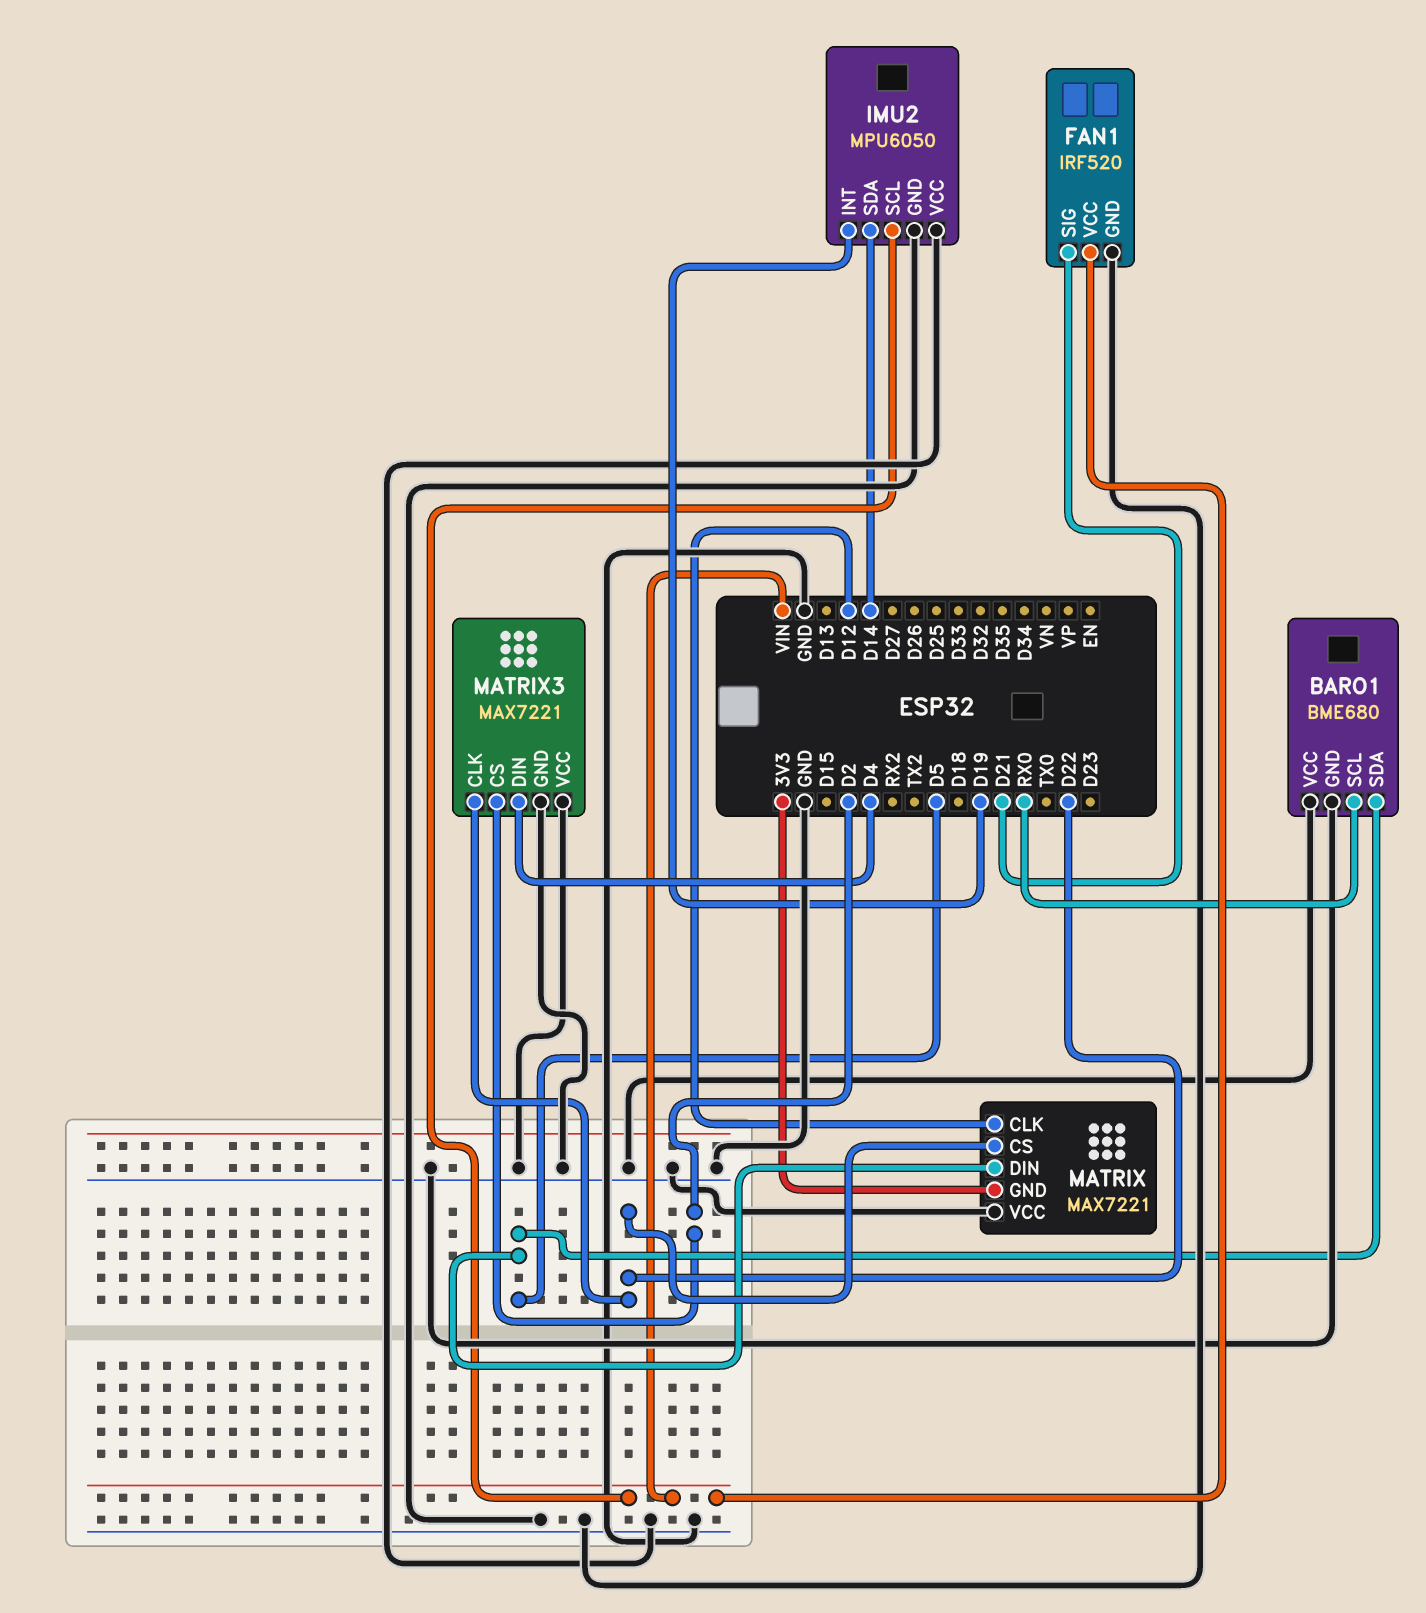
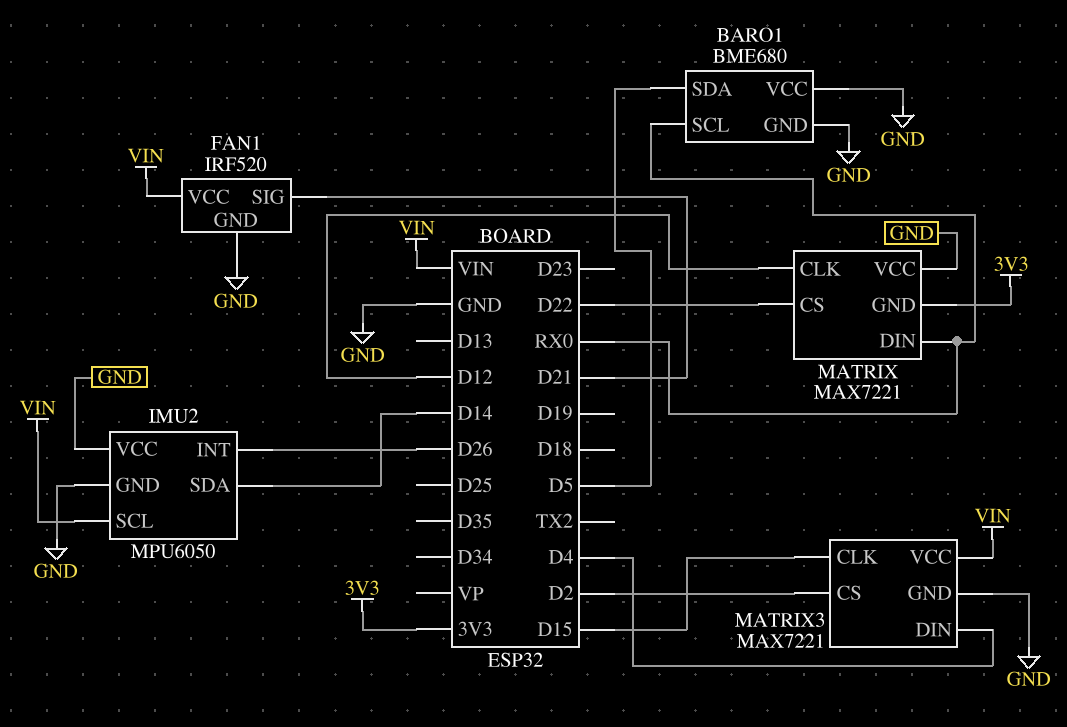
IMU2 pin INT: D19 -> D26
MATRIX pin DIN: D5 -> RX0
MATRIX3 pin CLK: D22 -> D15
MATRIX3 pin VCC: GND -> VIN

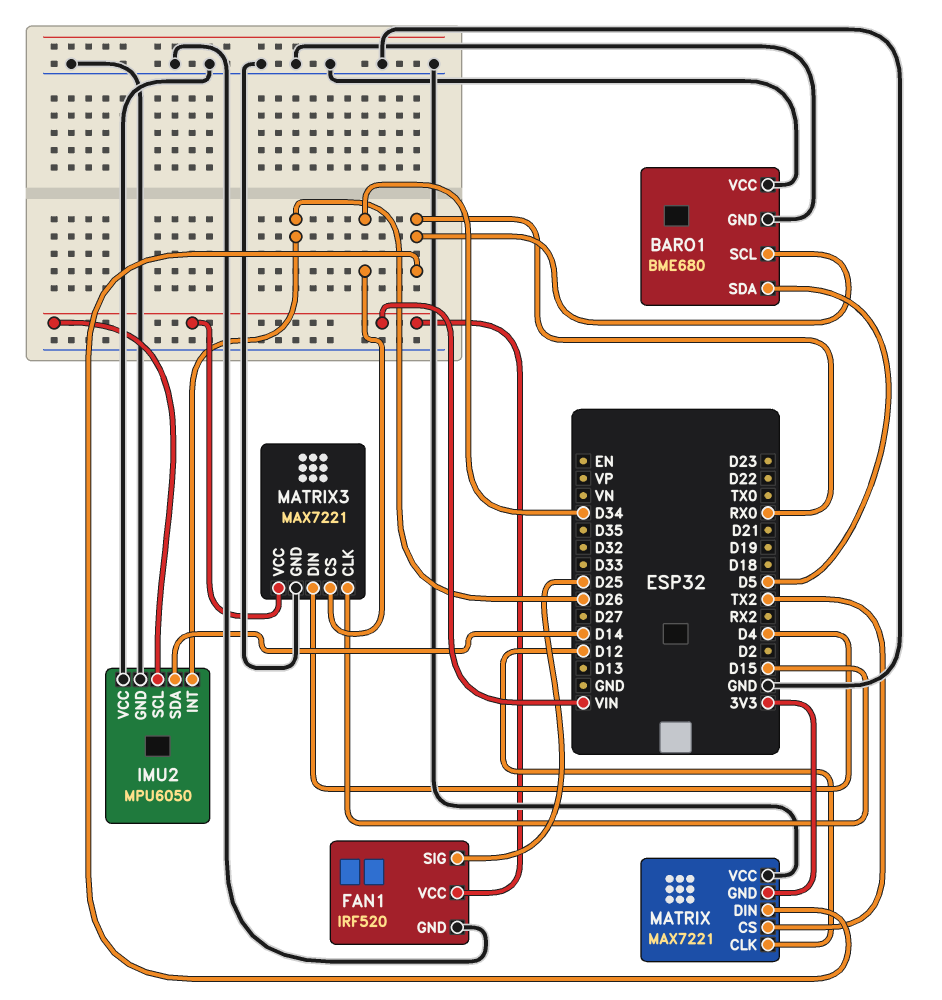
FAN1 pin SIG: D21 -> D25
MATRIX pin CS: D22 -> TX2
MATRIX3 pin CS: D2 -> D34

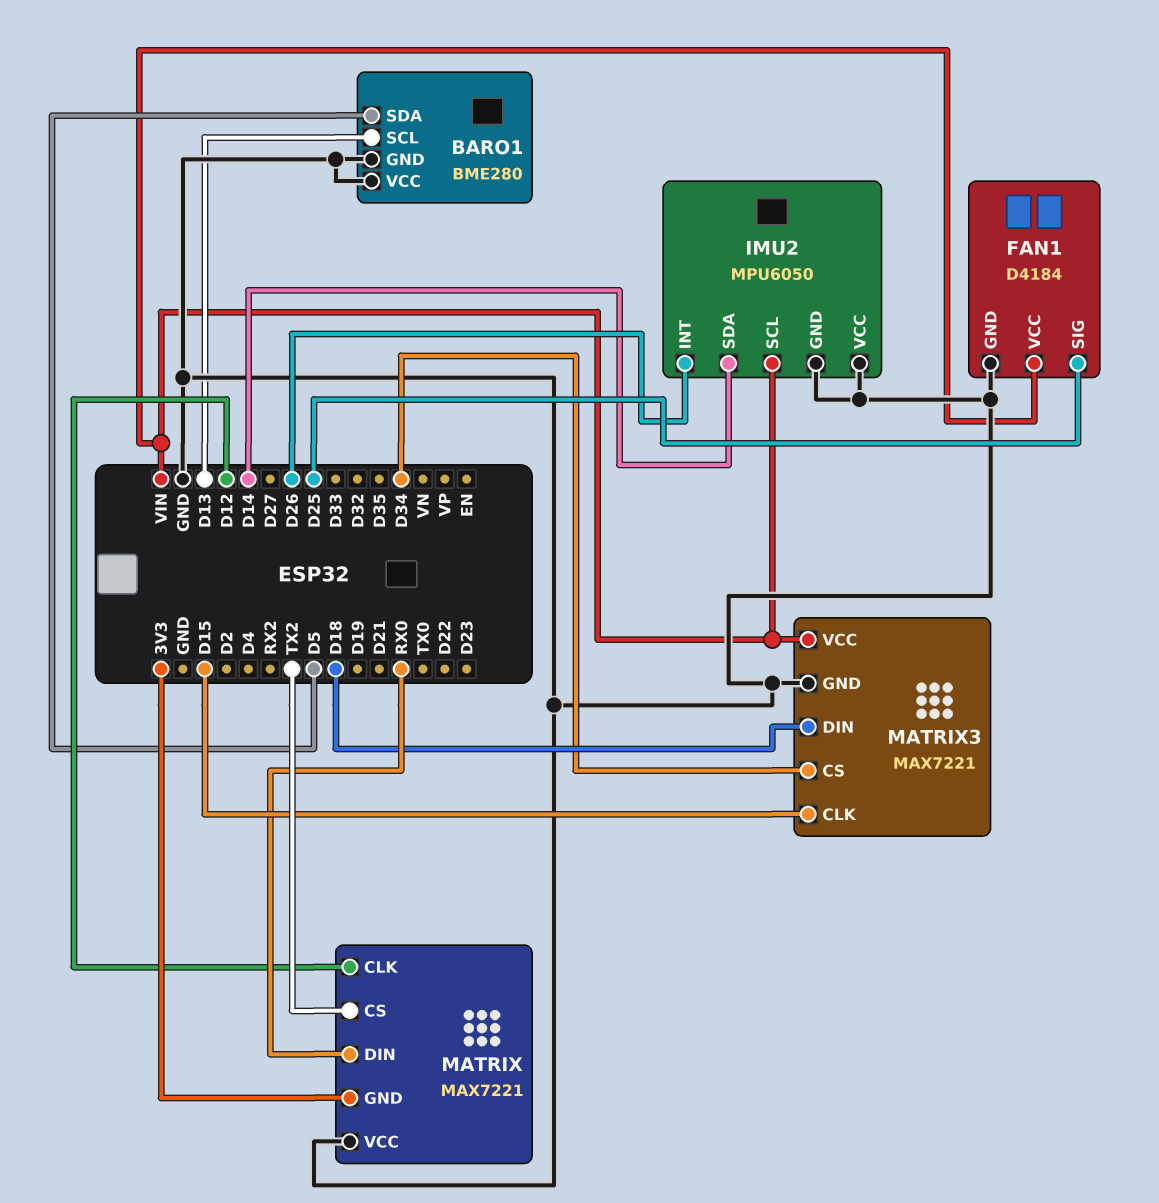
BARO1: BME680 -> BME280
BARO1 pin SCL: RX0 -> D13
FAN1: IRF520 -> D4184
MATRIX3 pin DIN: D4 -> D18

